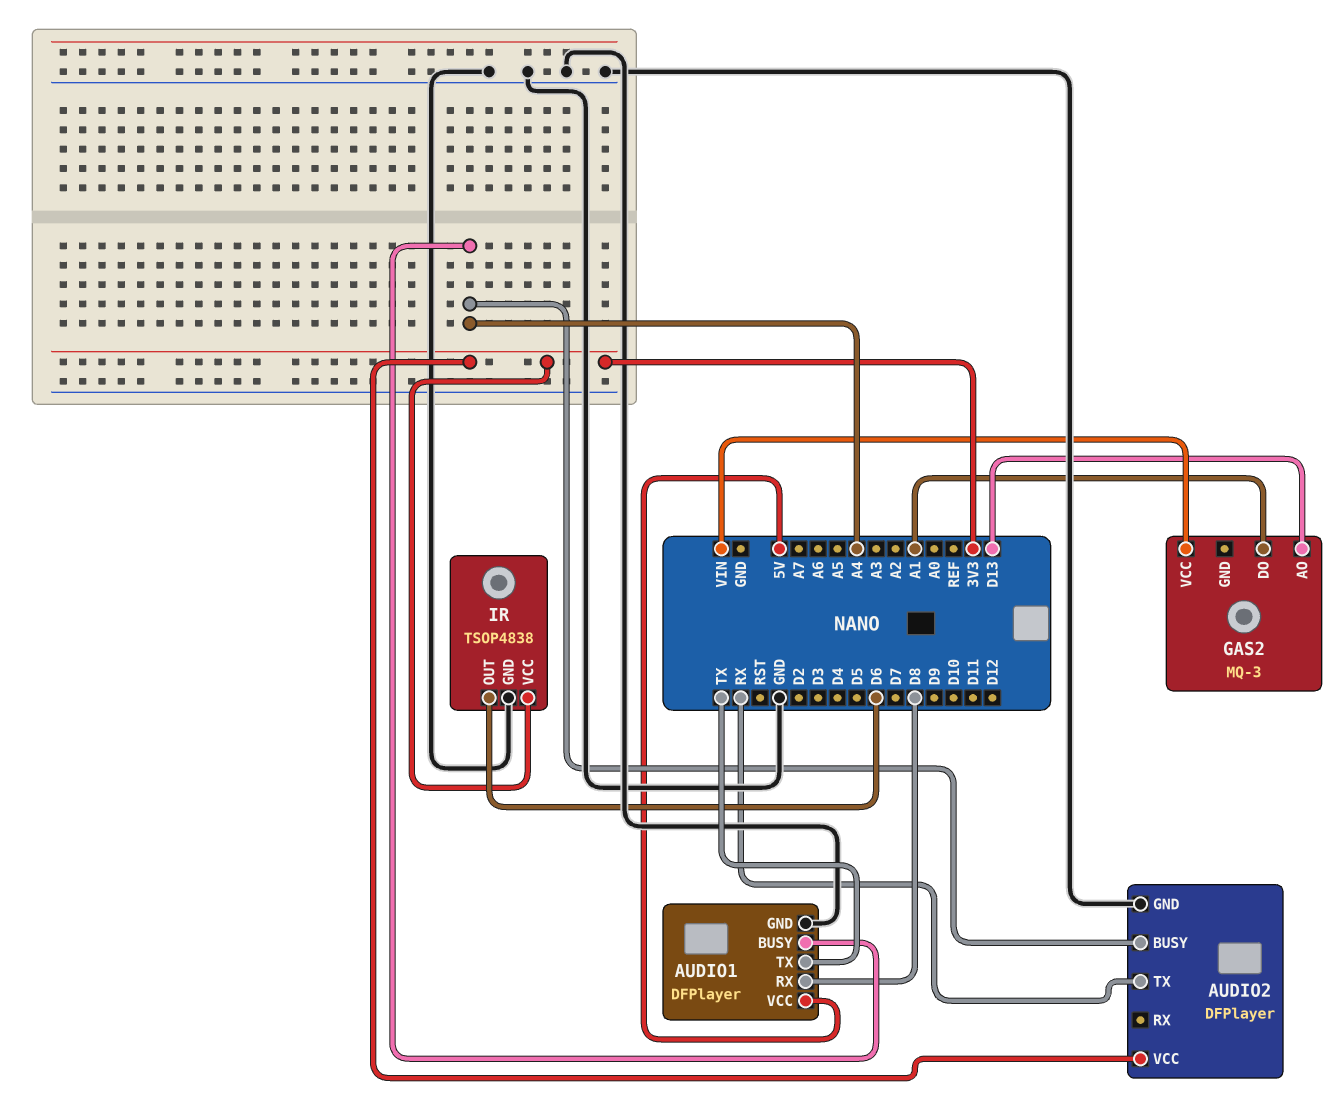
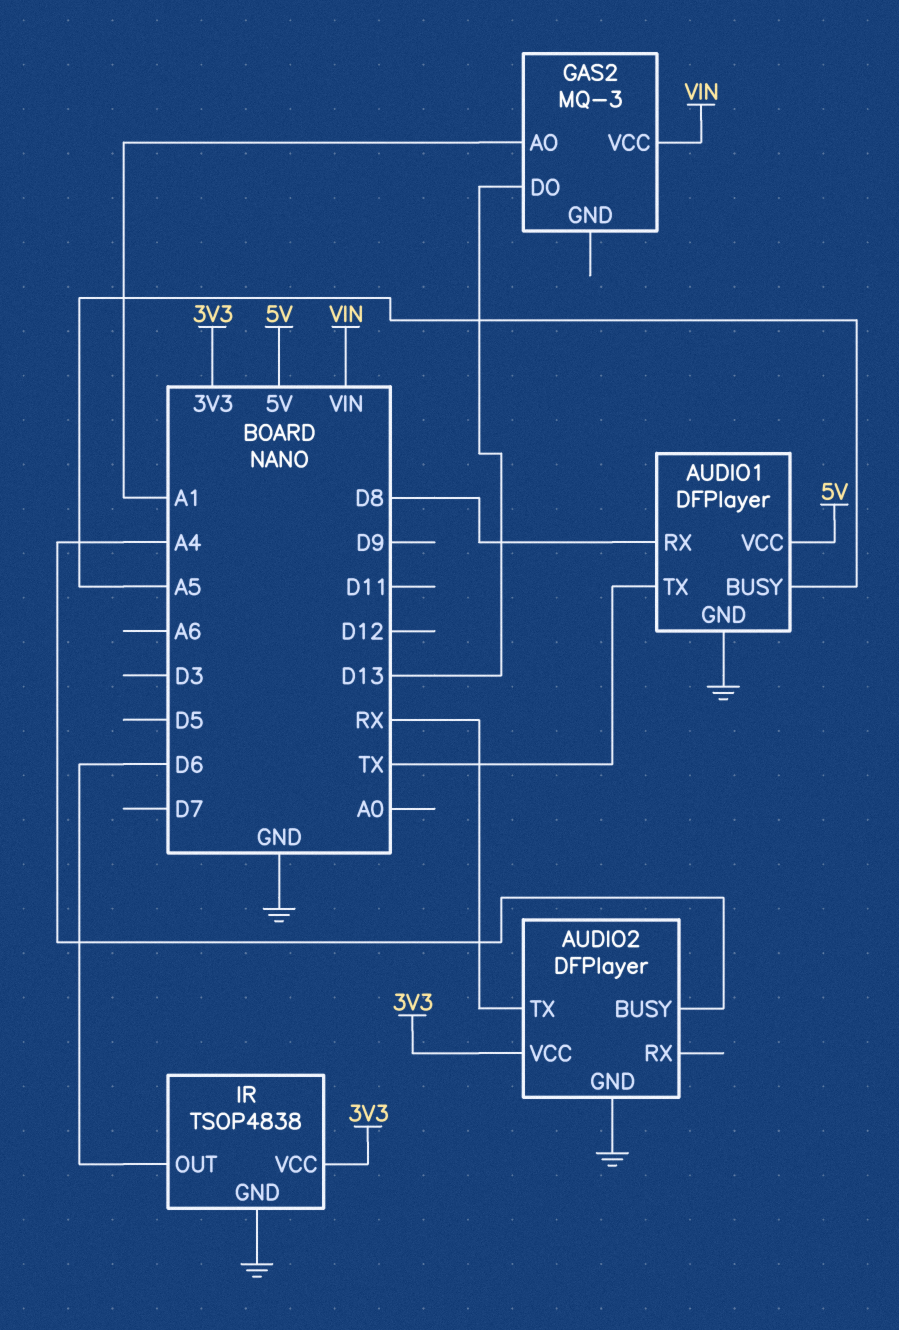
AUDIO1 pin BUSY: A4 -> A5
GAS2 pin AO: D13 -> A1
GAS2 pin DO: A1 -> D13

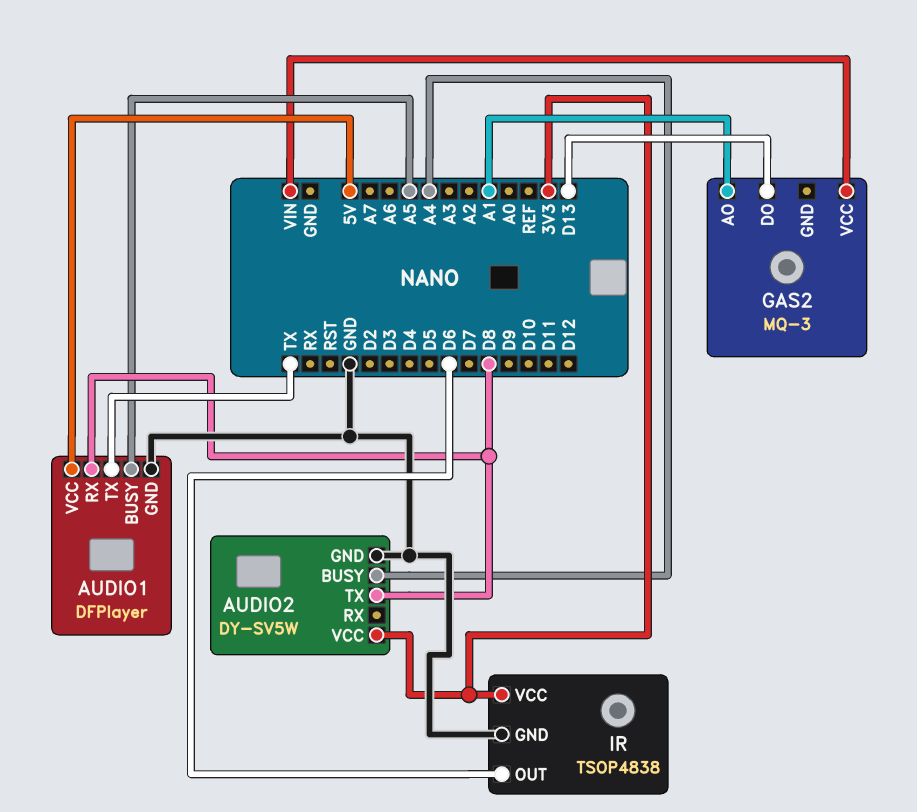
AUDIO2: DFPlayer -> DY-SV5W
AUDIO2 pin TX: RX -> D8

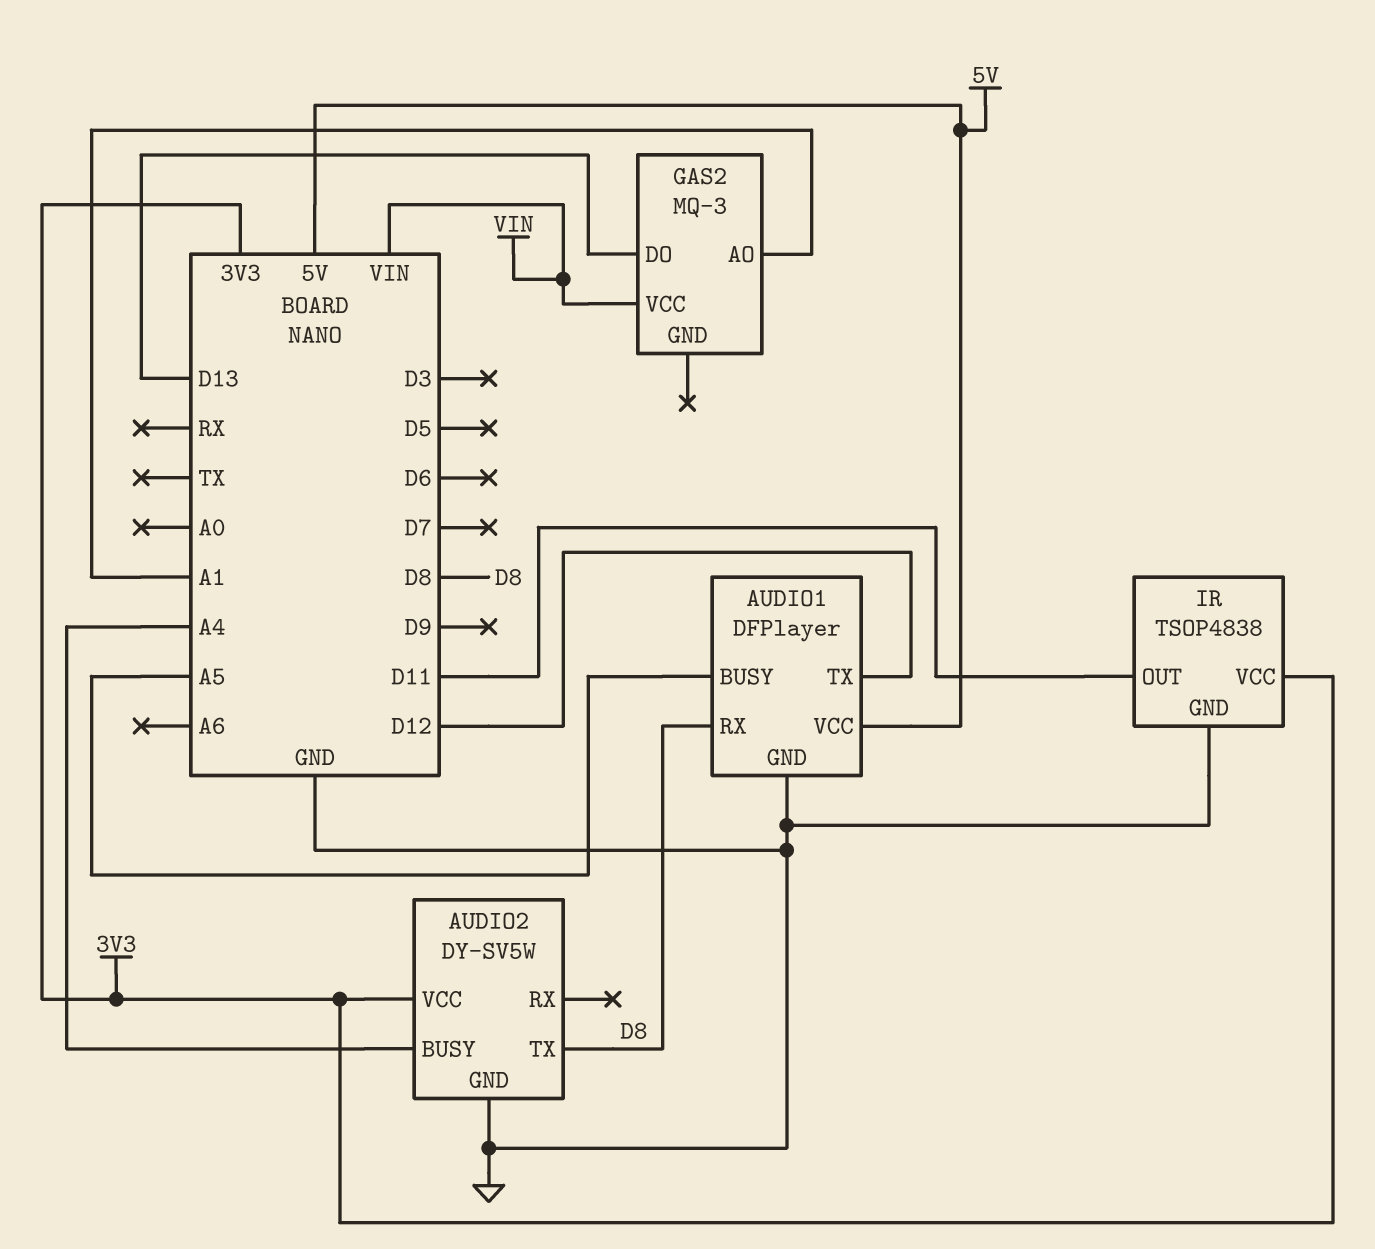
AUDIO1 pin TX: TX -> D12
IR pin OUT: D6 -> D11

